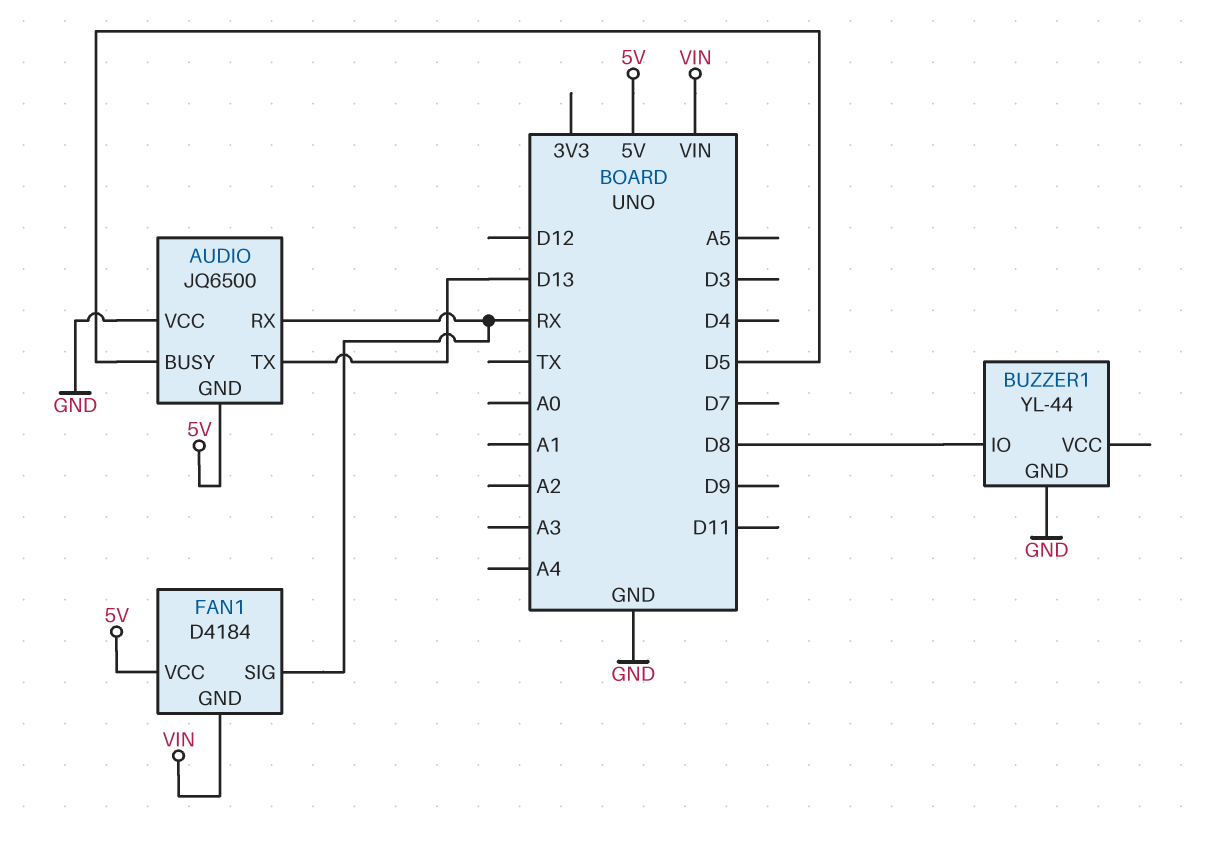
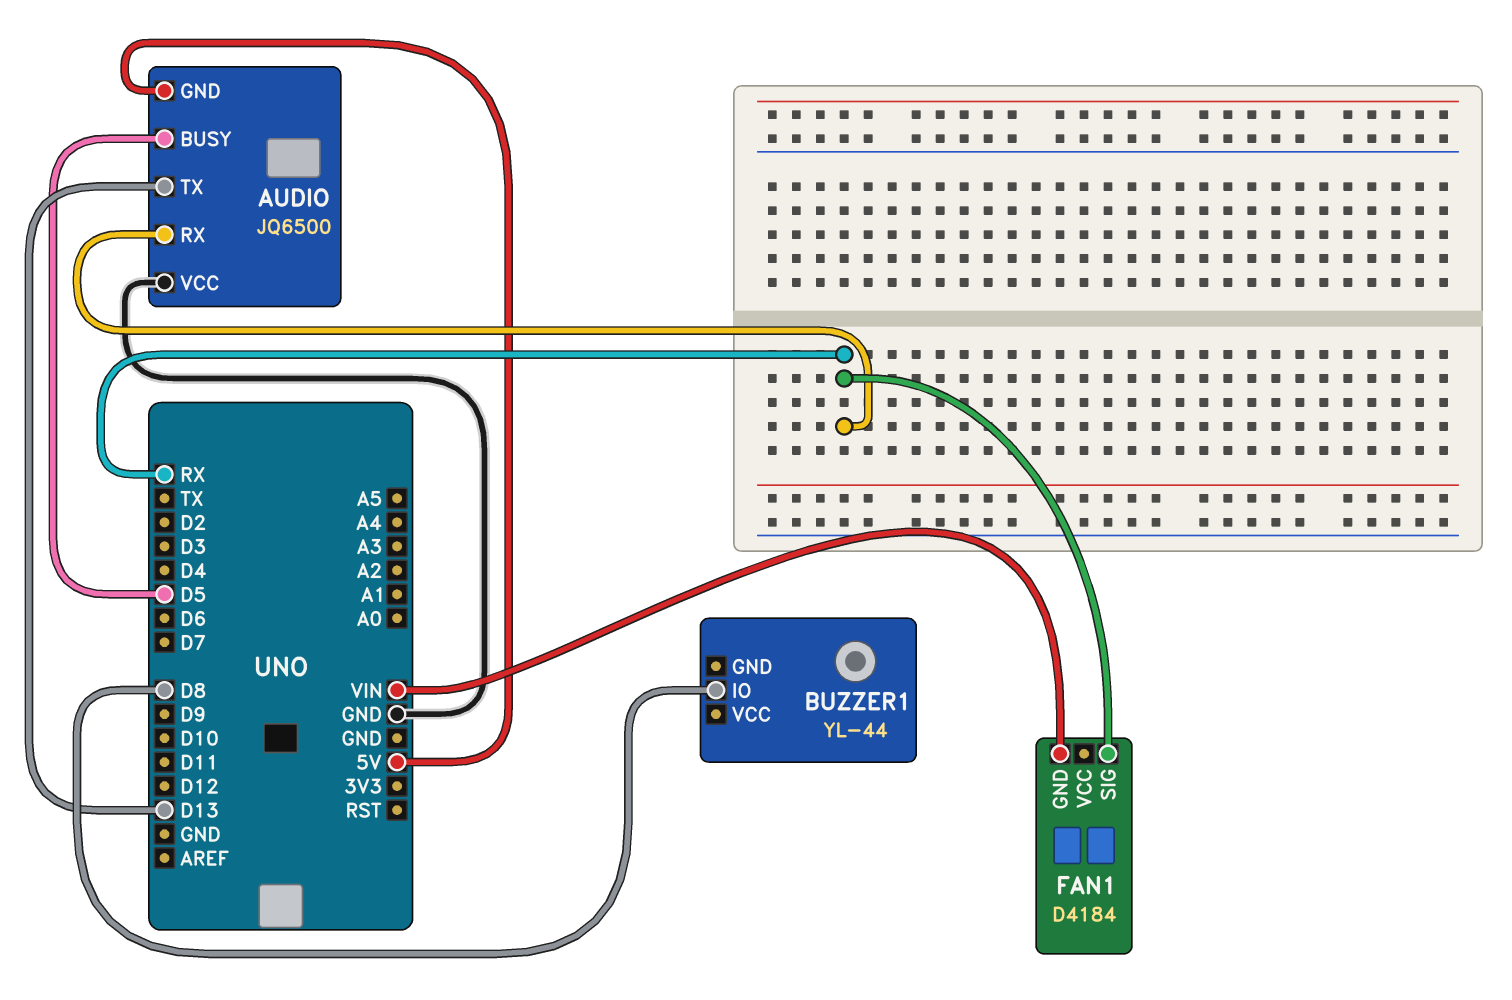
BUZZER1 pin GND: GND -> none
FAN1 pin VCC: 5V -> none

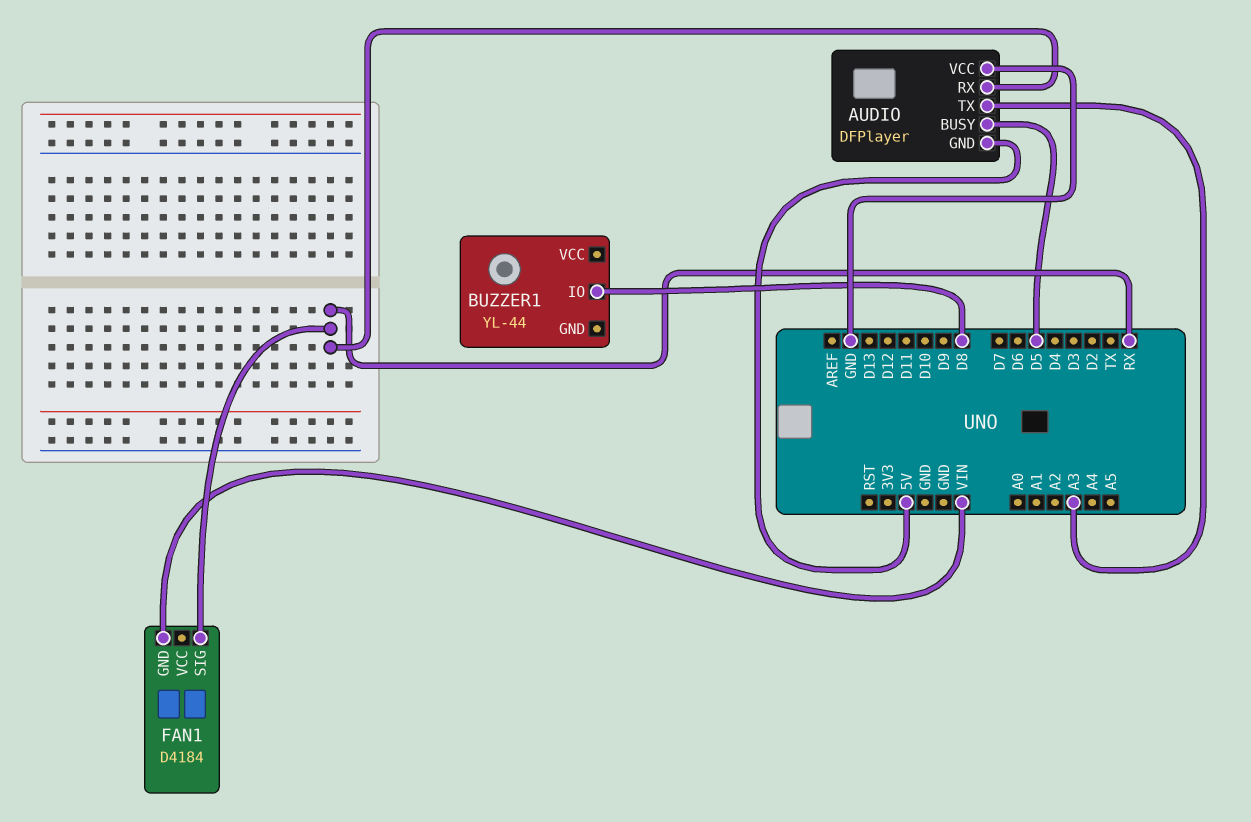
AUDIO: JQ6500 -> DFPlayer
AUDIO pin TX: D13 -> A3

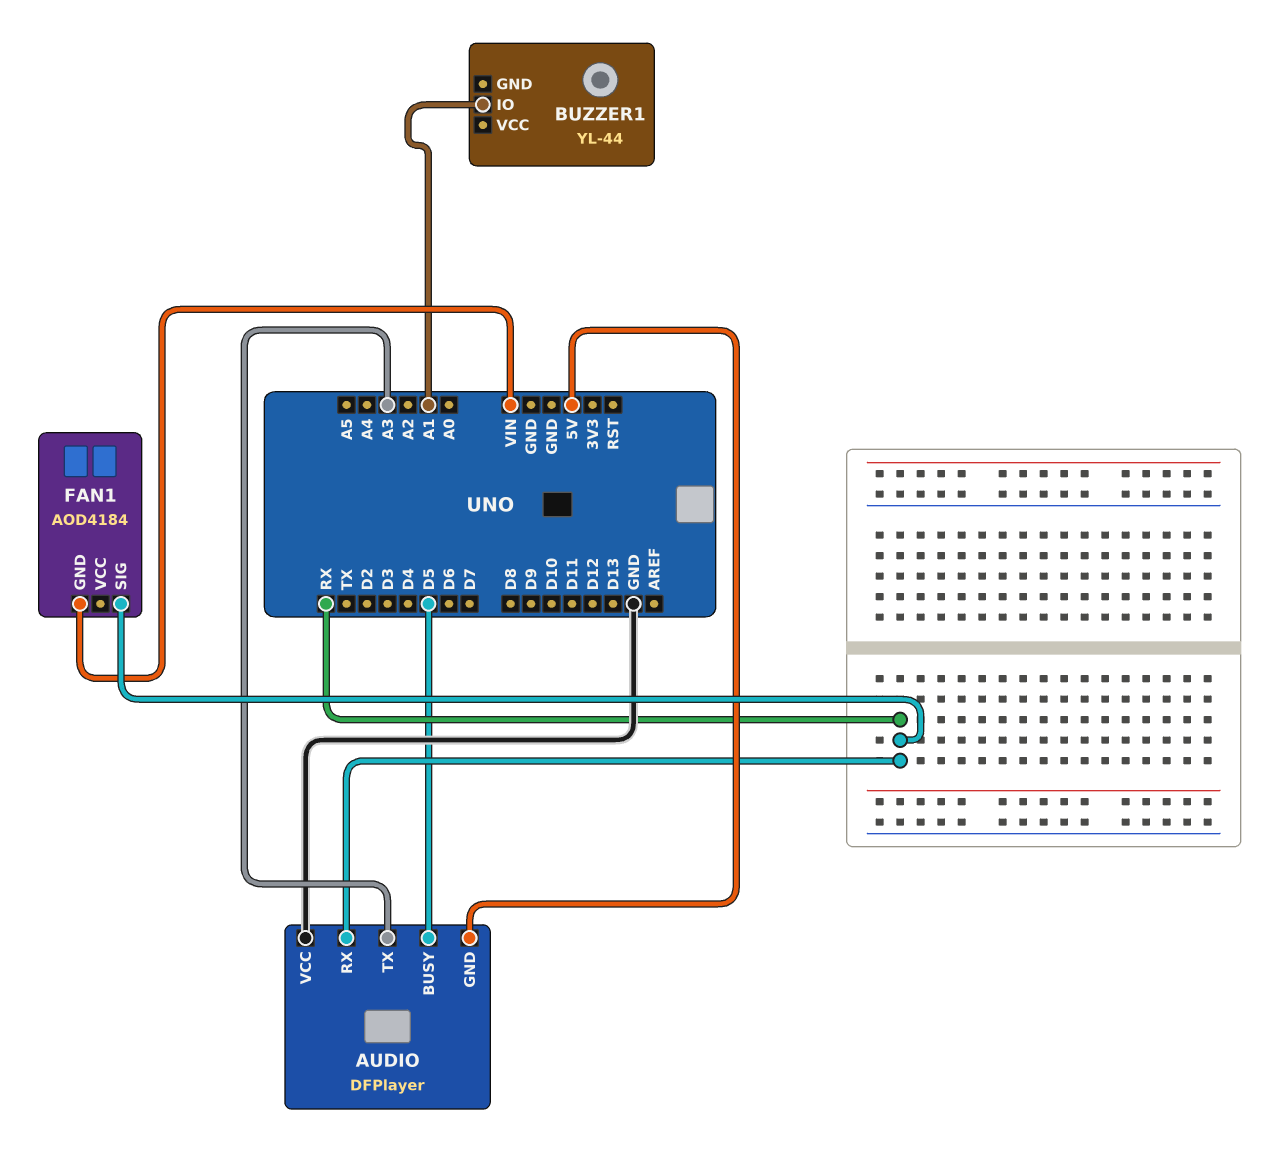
BUZZER1 pin IO: D8 -> A1
FAN1: D4184 -> AOD4184

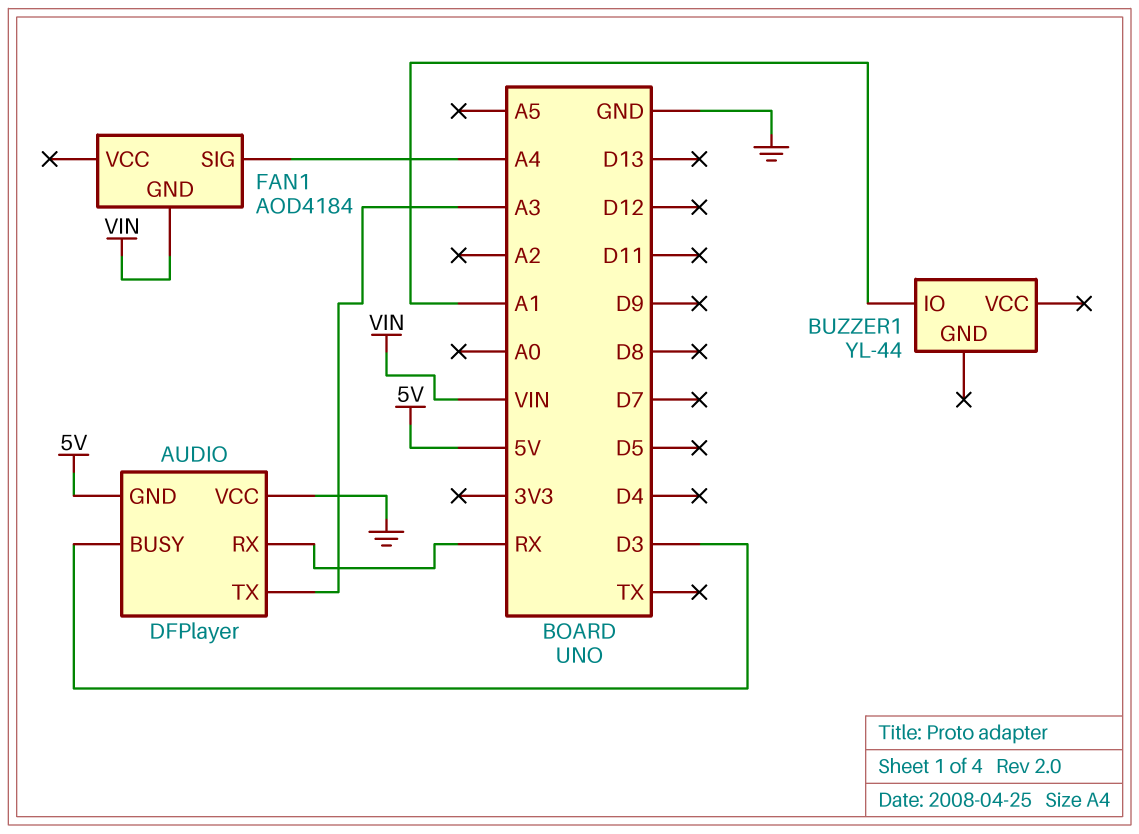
AUDIO pin BUSY: D5 -> D3
FAN1 pin SIG: RX -> A4

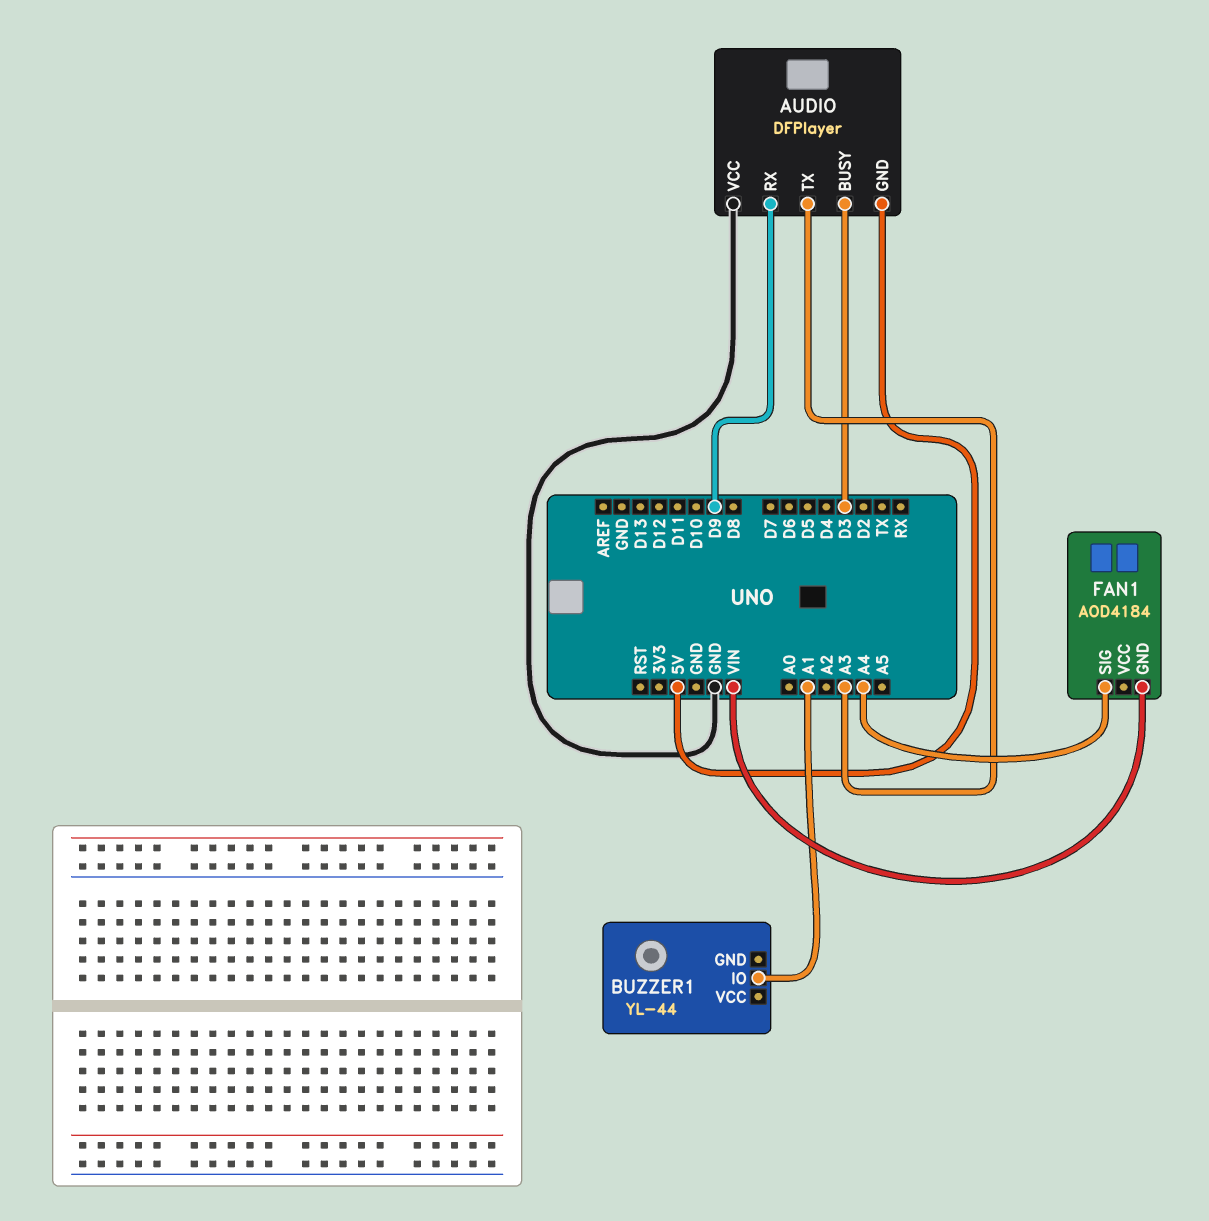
AUDIO pin RX: RX -> D9

